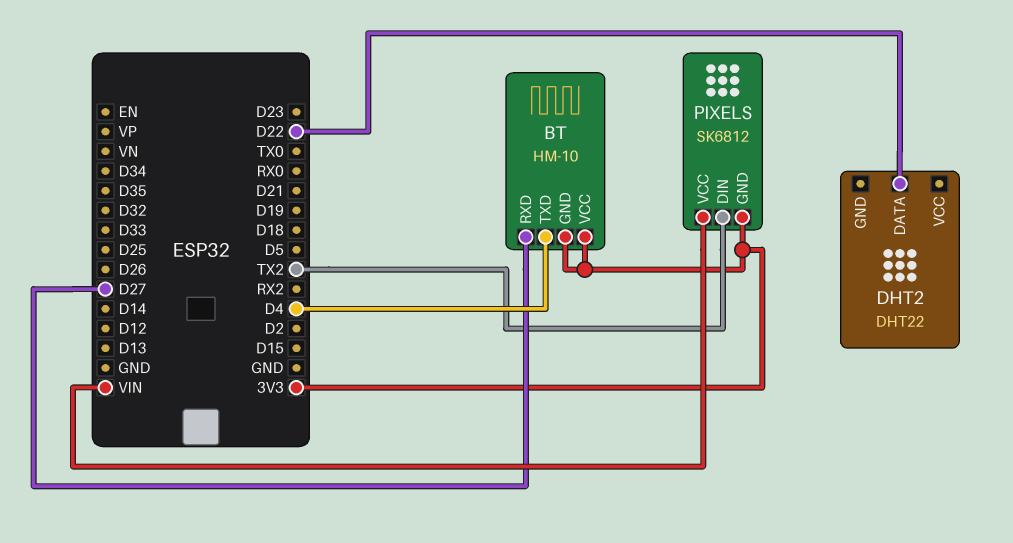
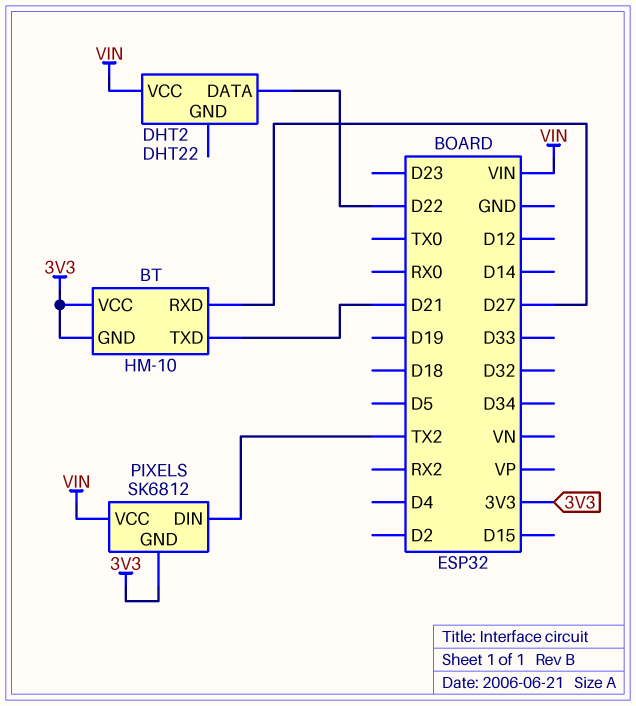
BT pin TXD: D4 -> D21
DHT2 pin VCC: none -> VIN

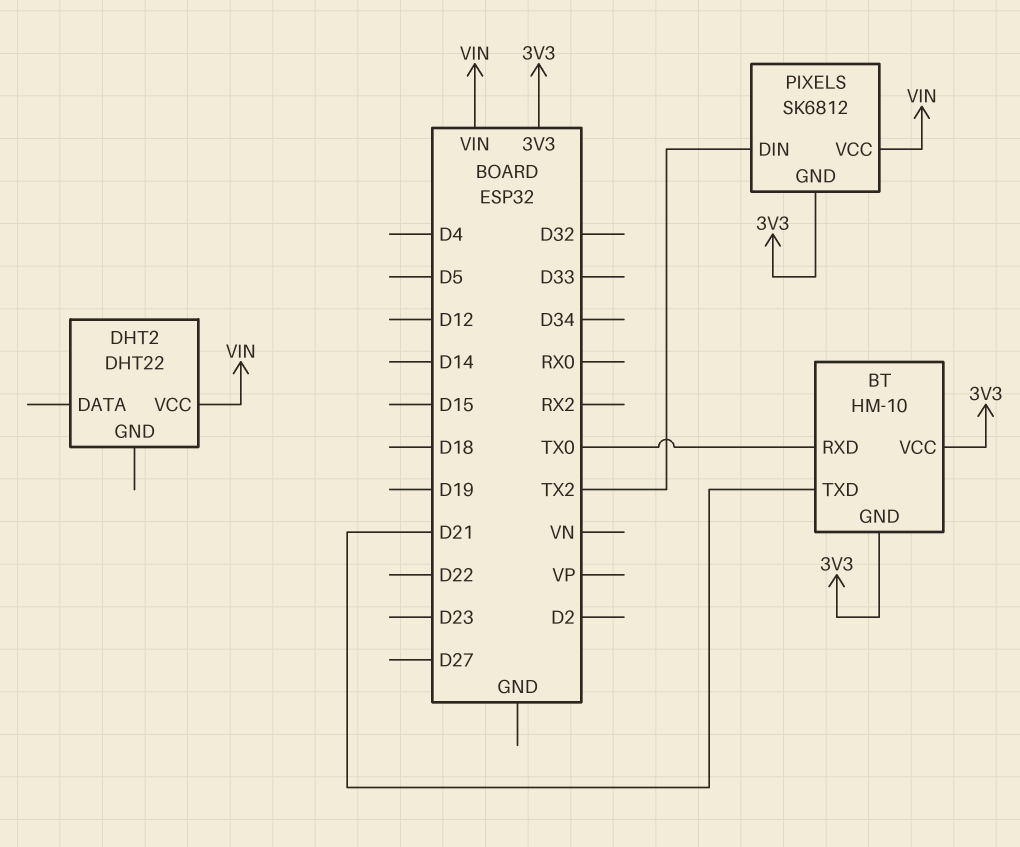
BT pin RXD: D27 -> TX0
DHT2 pin DATA: D22 -> none

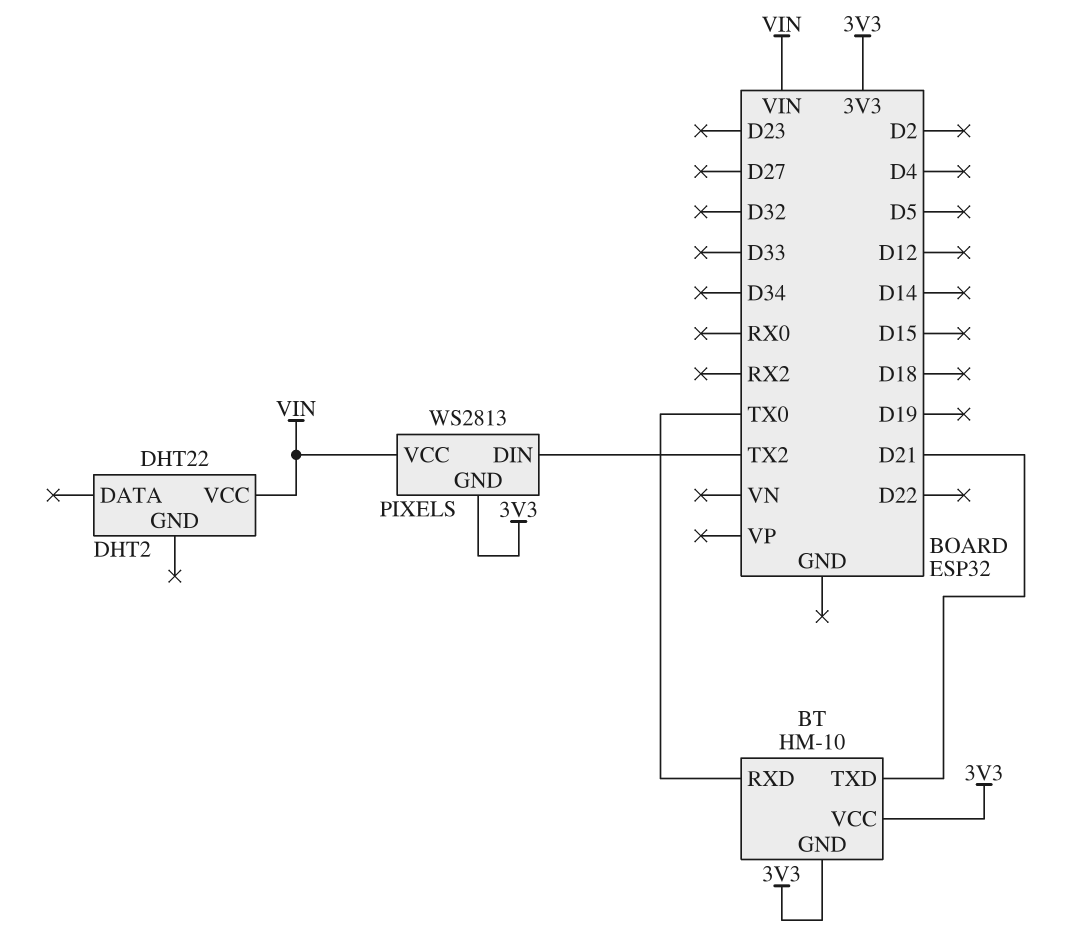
PIXELS: SK6812 -> WS2813

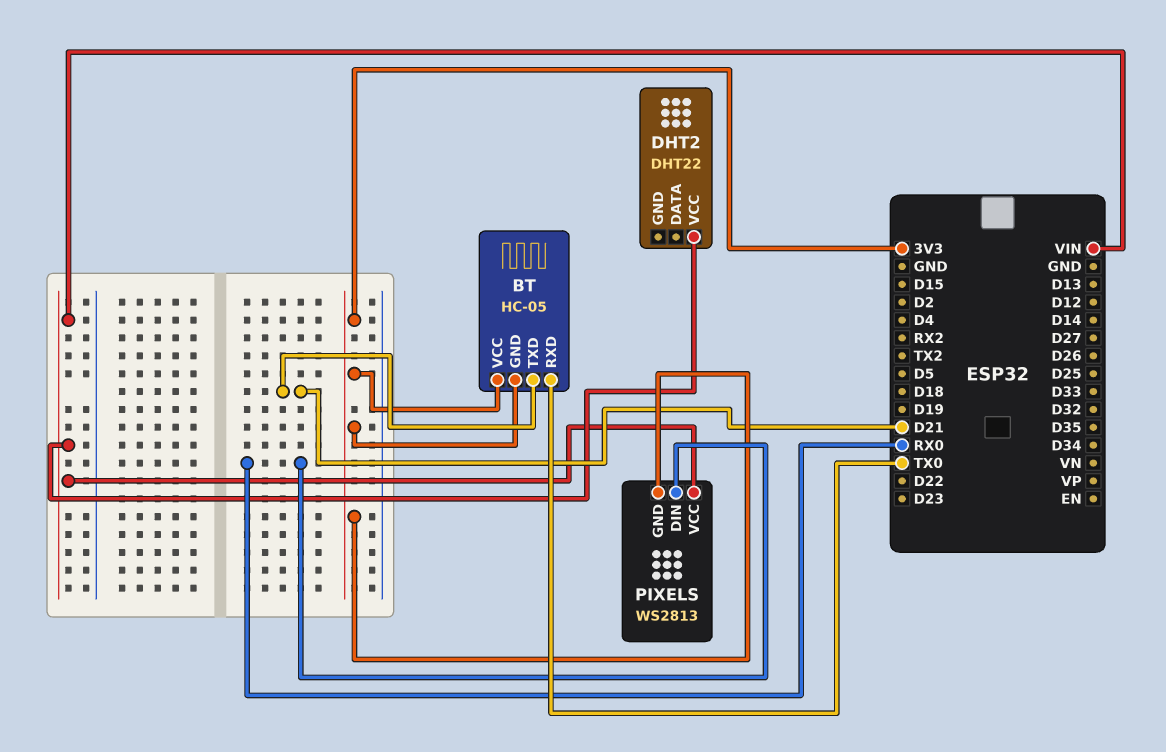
BT: HM-10 -> HC-05
PIXELS pin DIN: TX2 -> RX0

